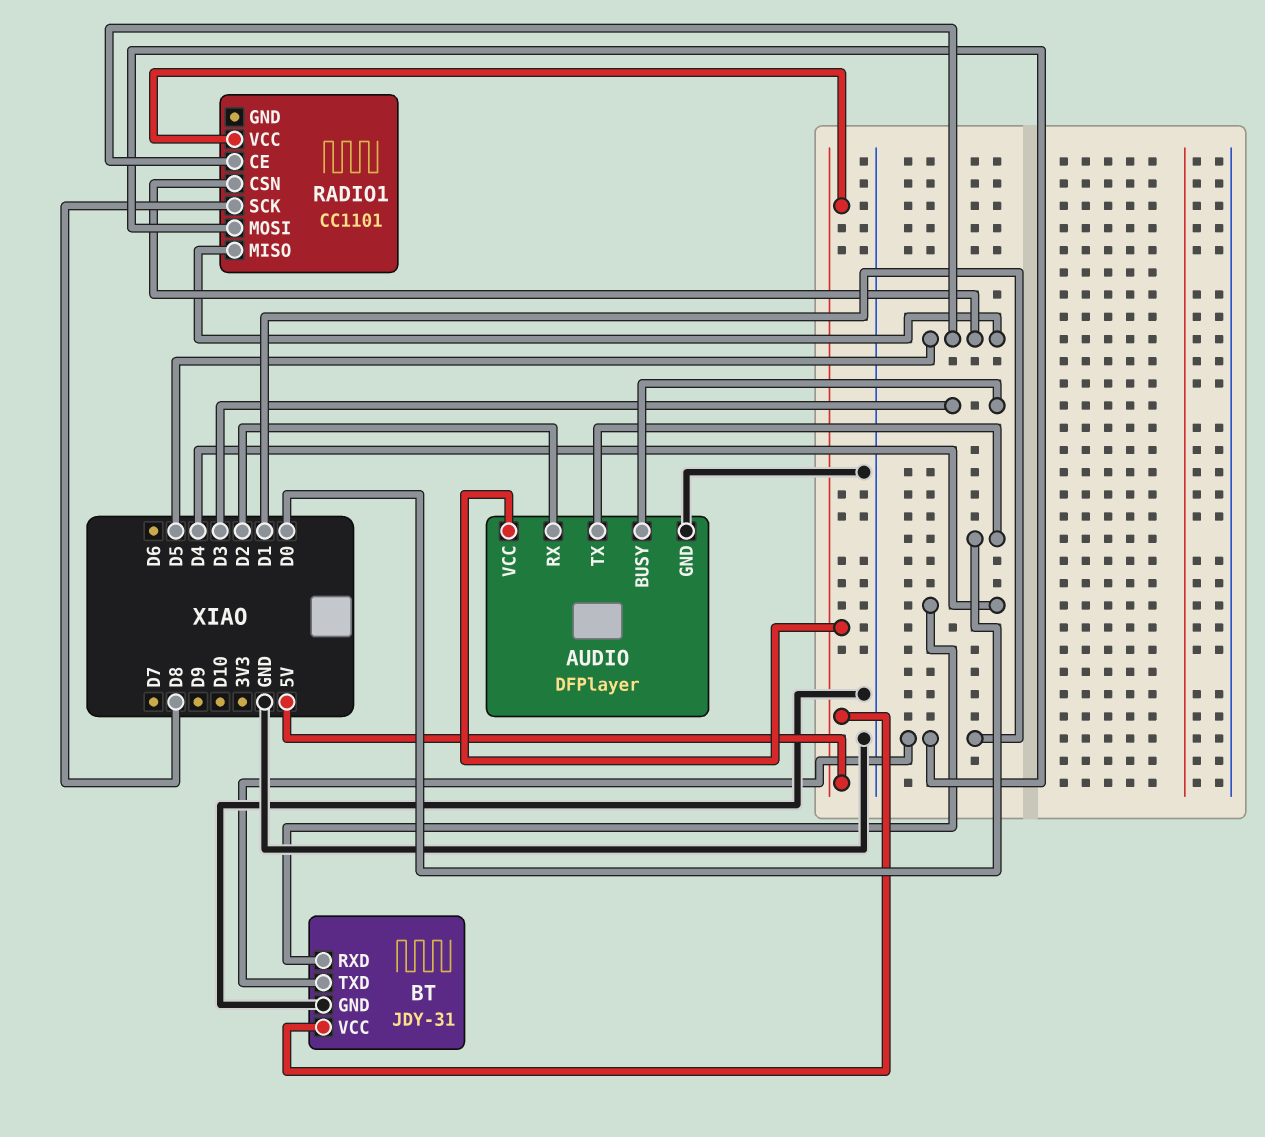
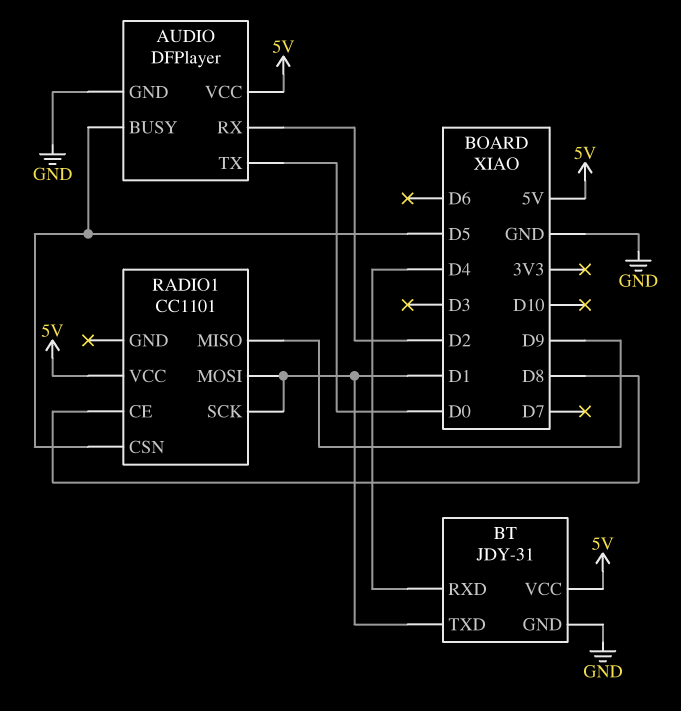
AUDIO pin BUSY: D3 -> D5
RADIO1 pin CE: D5 -> D8
RADIO1 pin MISO: D5 -> D9
RADIO1 pin SCK: D8 -> D1

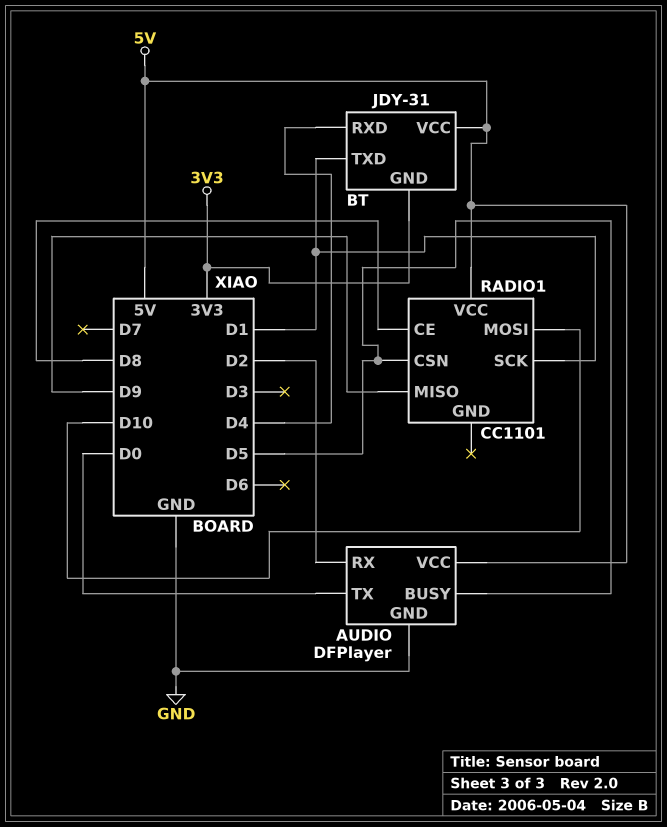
BT pin GND: GND -> 3V3
RADIO1 pin MOSI: D1 -> D10

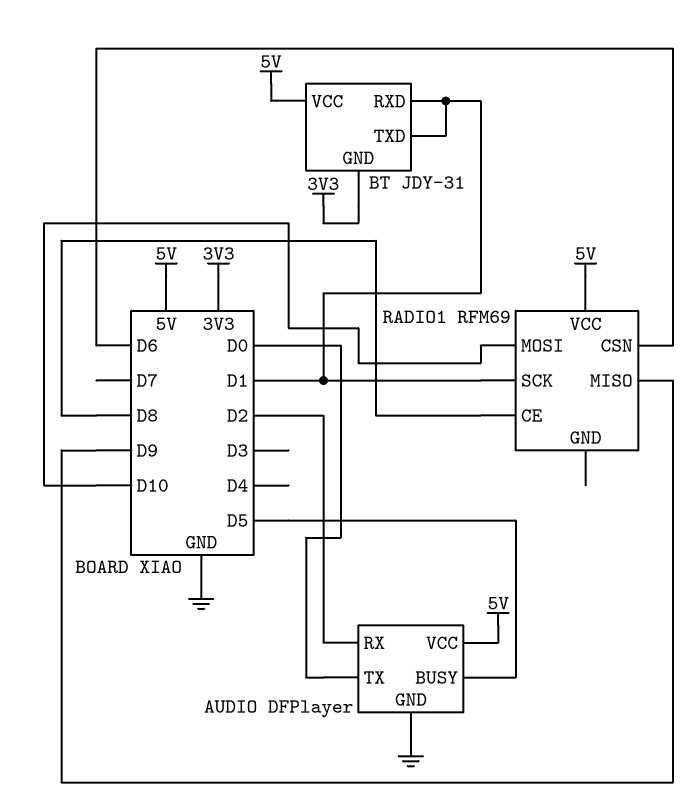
BT pin RXD: D4 -> D1
RADIO1: CC1101 -> RFM69
RADIO1 pin CSN: D5 -> D6

